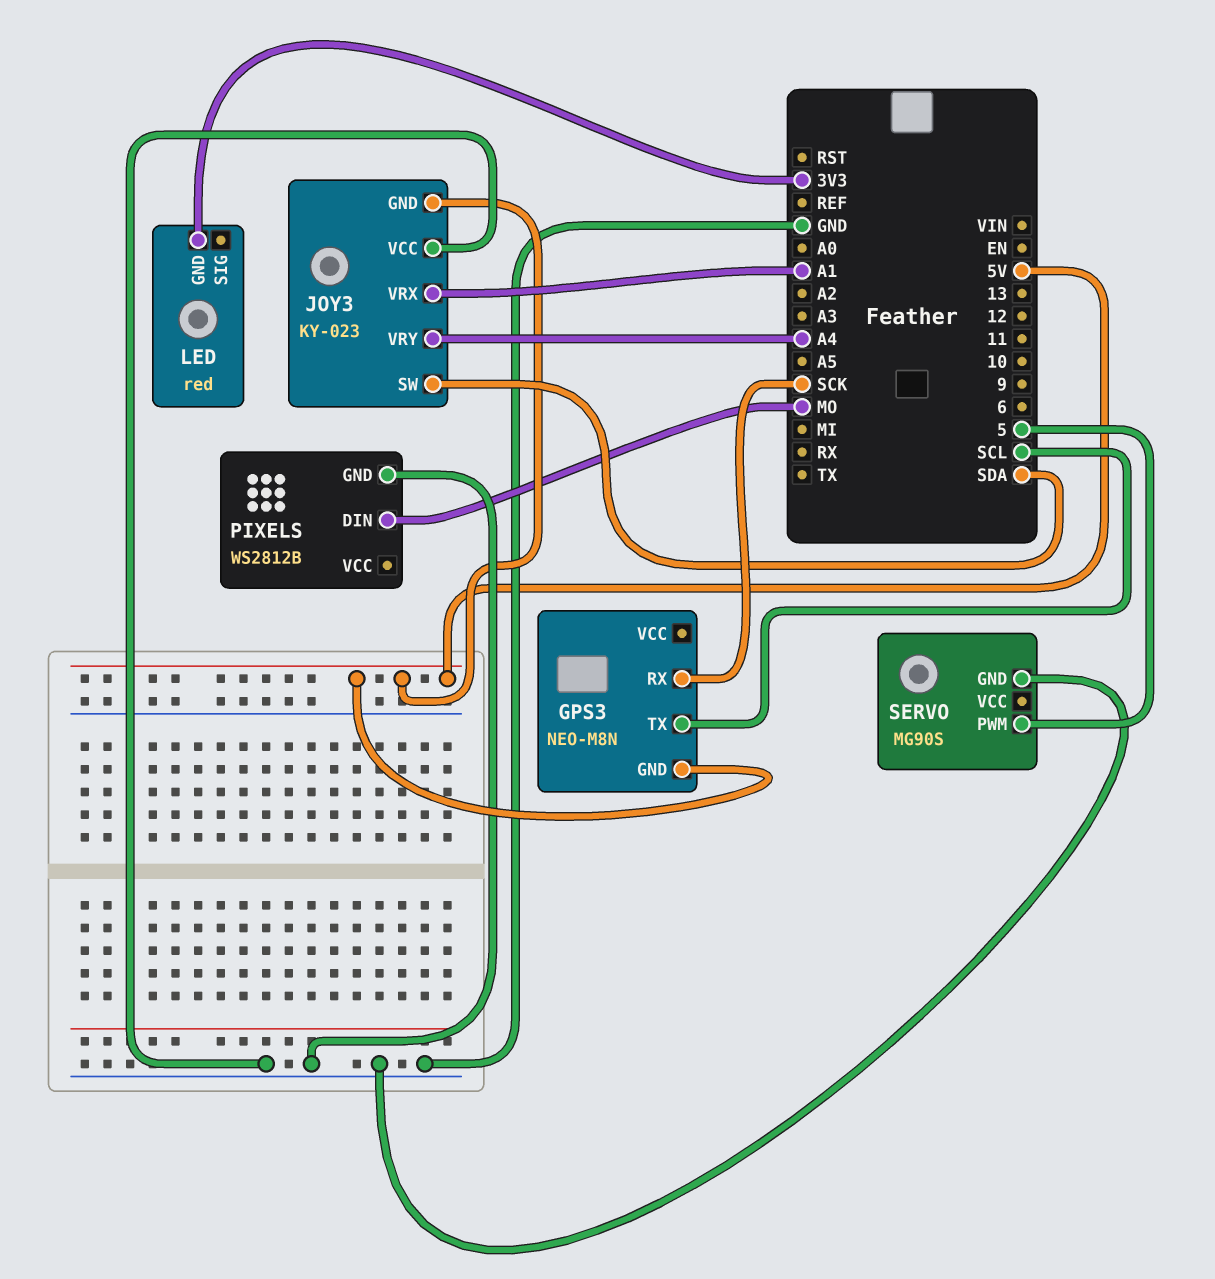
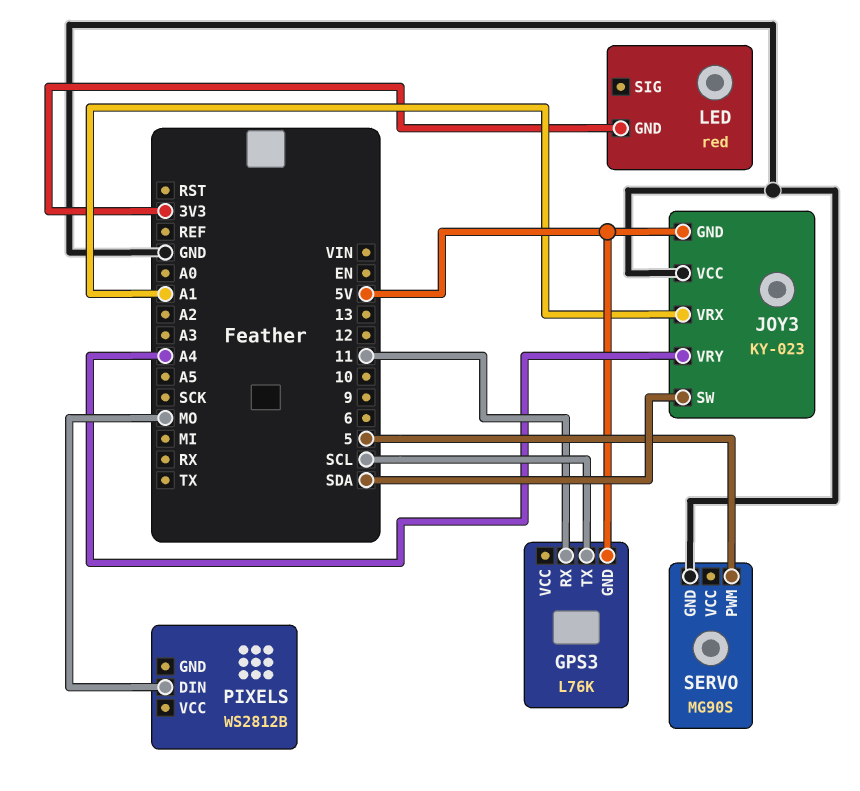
GPS3: NEO-M8N -> L76K
GPS3 pin RX: SCK -> 11
PIXELS pin GND: GND -> none

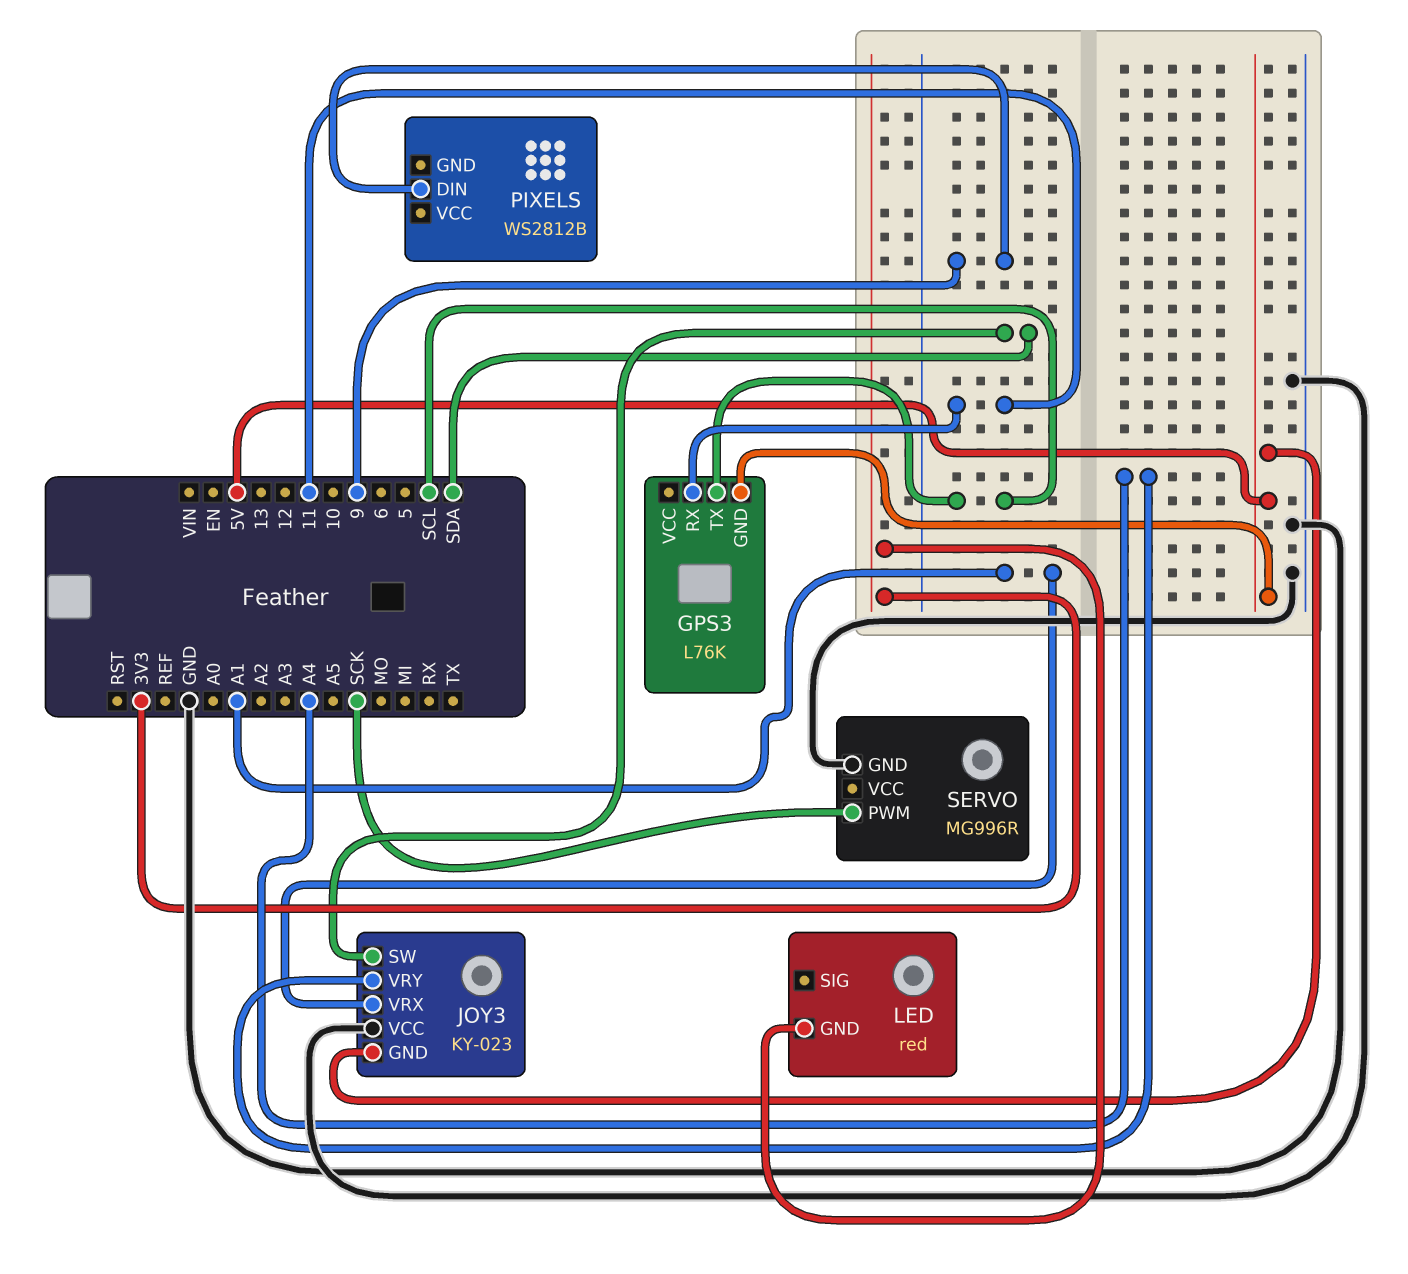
PIXELS pin DIN: MO -> 9
SERVO: MG90S -> MG996R
SERVO pin PWM: 5 -> SCK

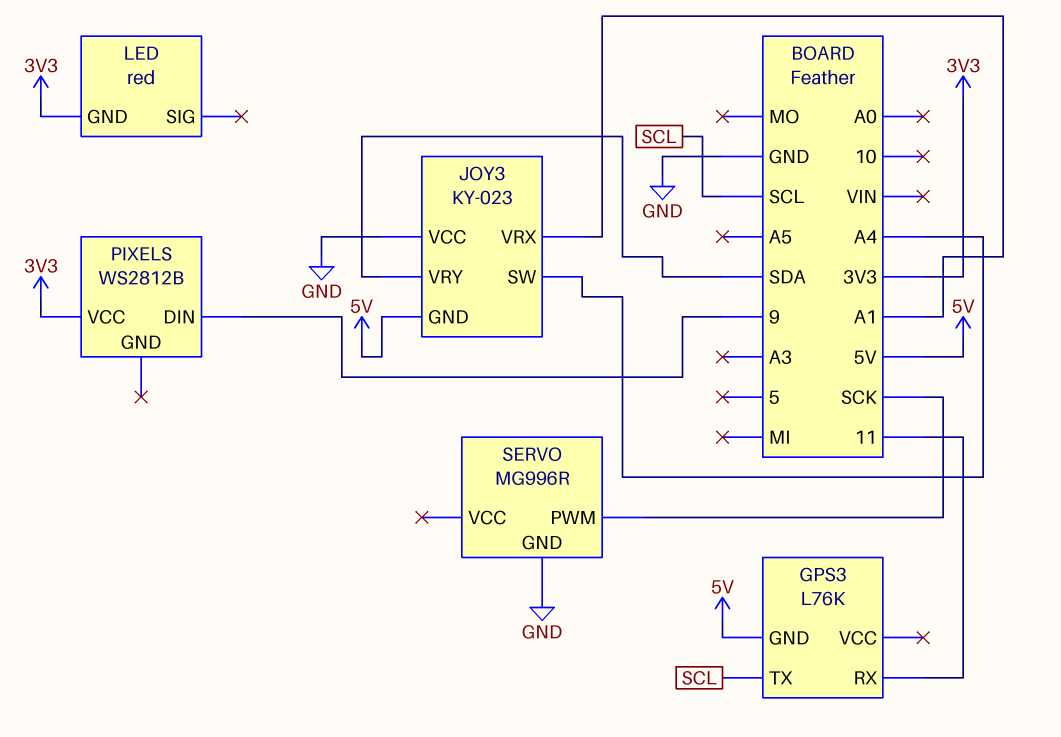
JOY3 pin SW: SDA -> A4
JOY3 pin VRY: A4 -> SDA
PIXELS pin VCC: none -> 3V3

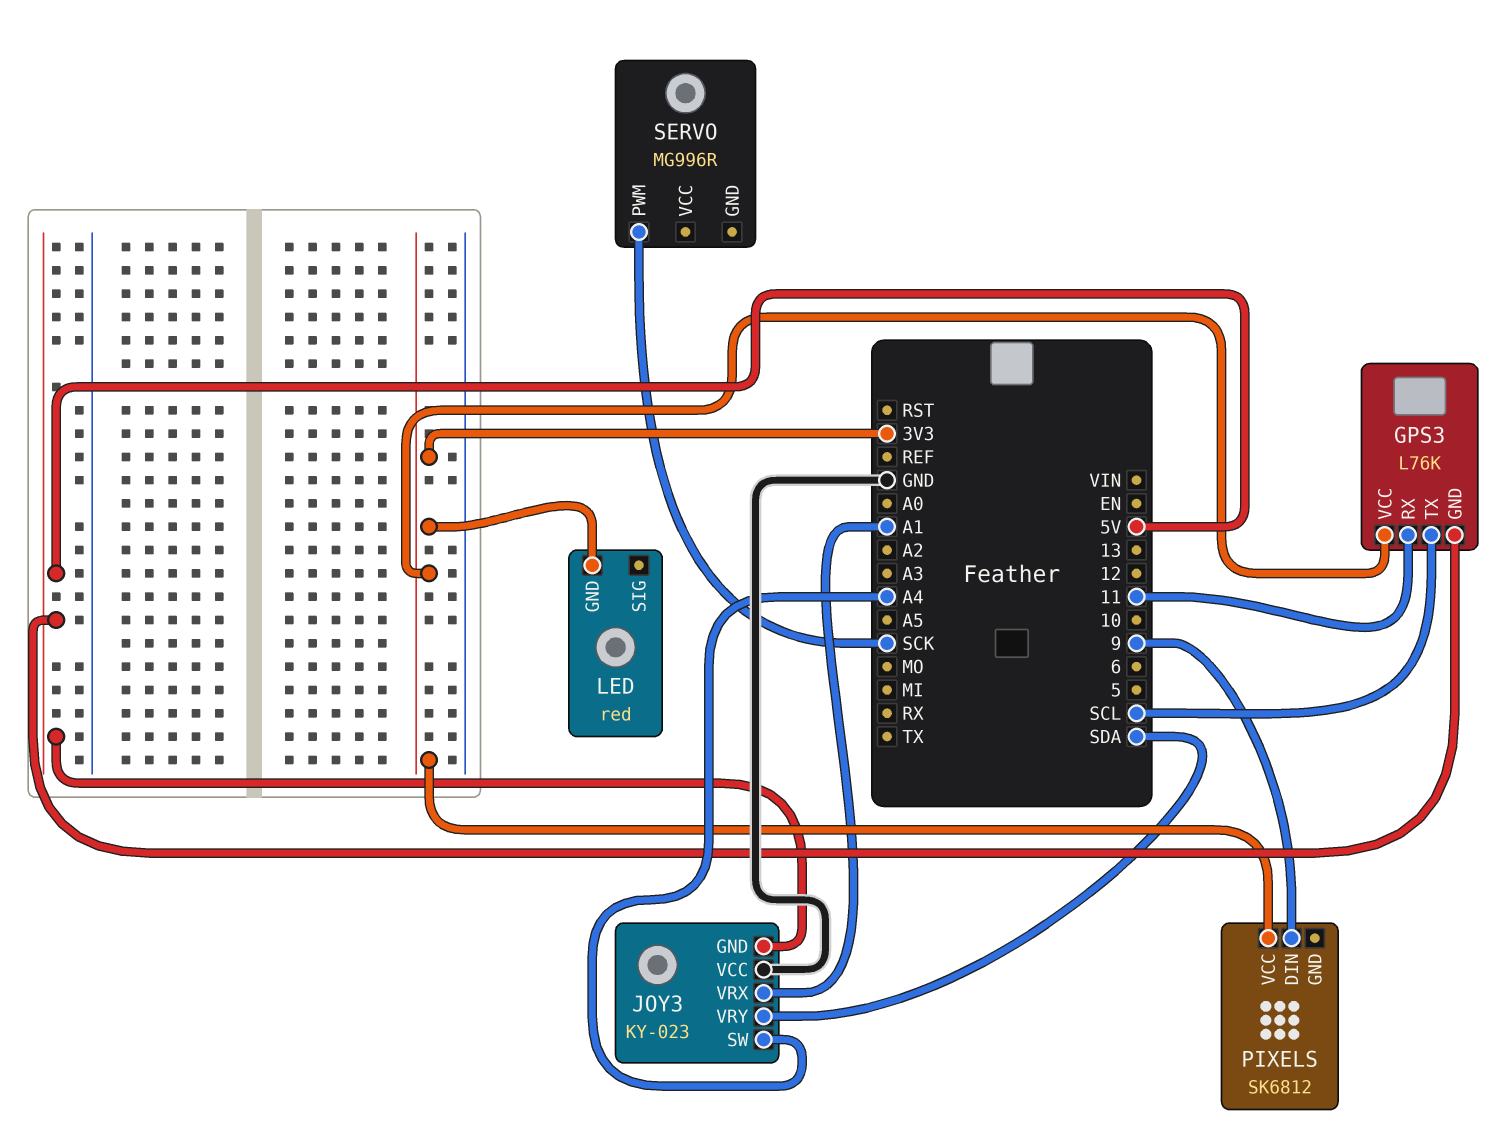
GPS3 pin VCC: none -> 3V3
PIXELS: WS2812B -> SK6812
SERVO pin GND: GND -> none

